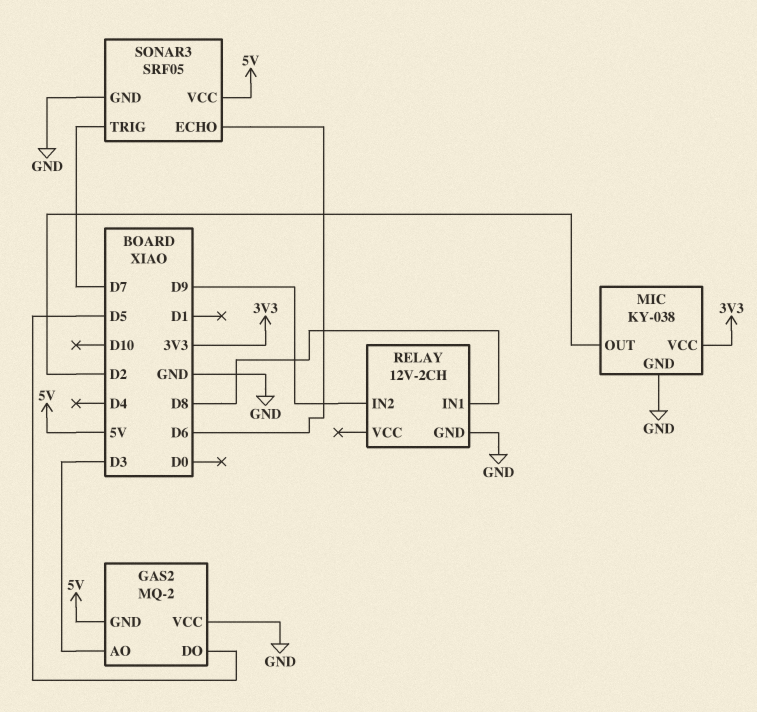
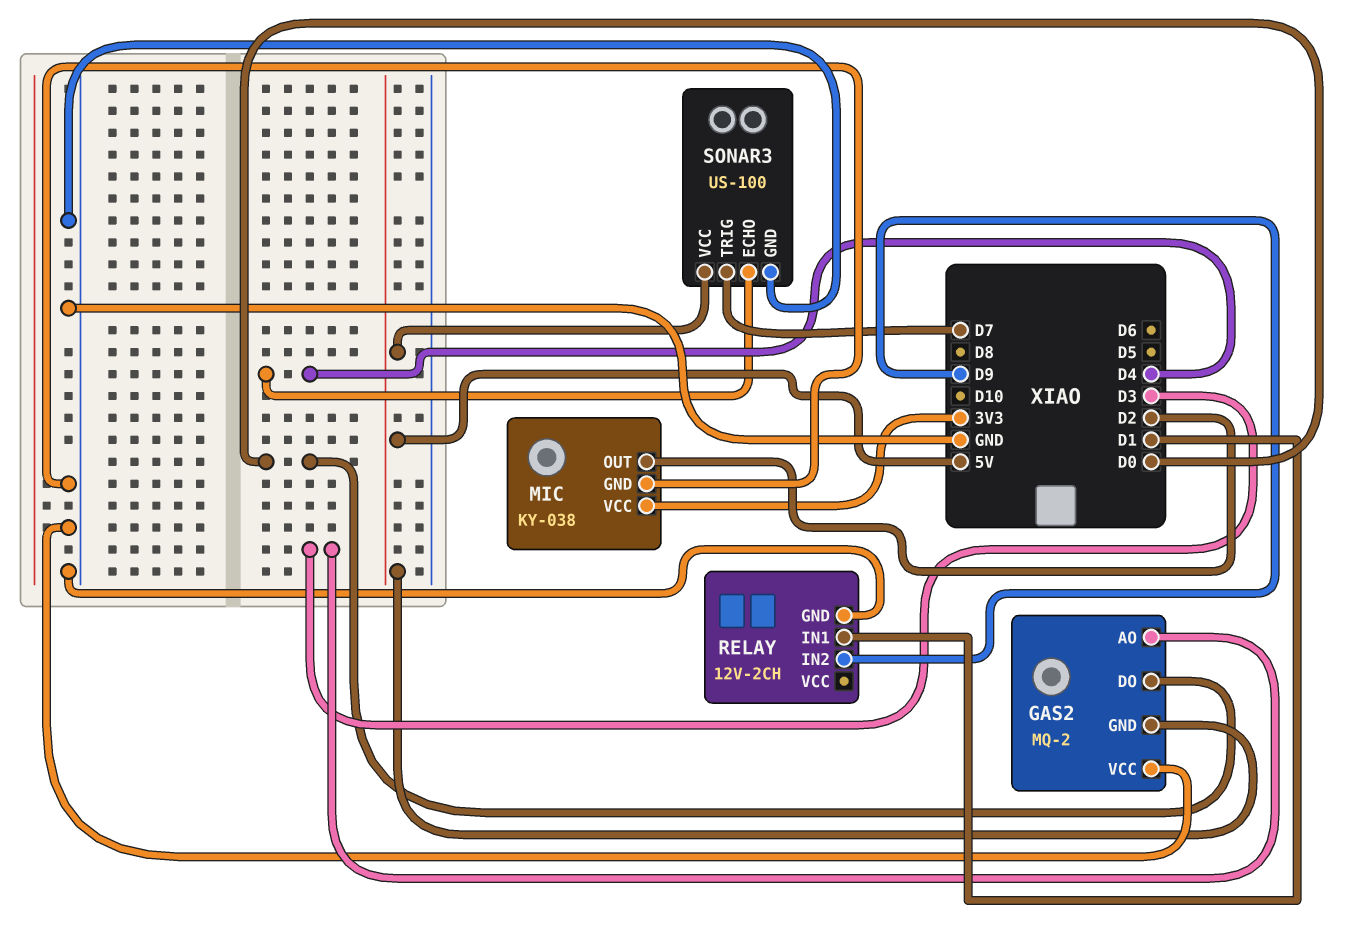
GAS2 pin DO: D5 -> D0
RELAY pin IN1: D8 -> D1
SONAR3: SRF05 -> US-100
SONAR3 pin ECHO: D6 -> D4

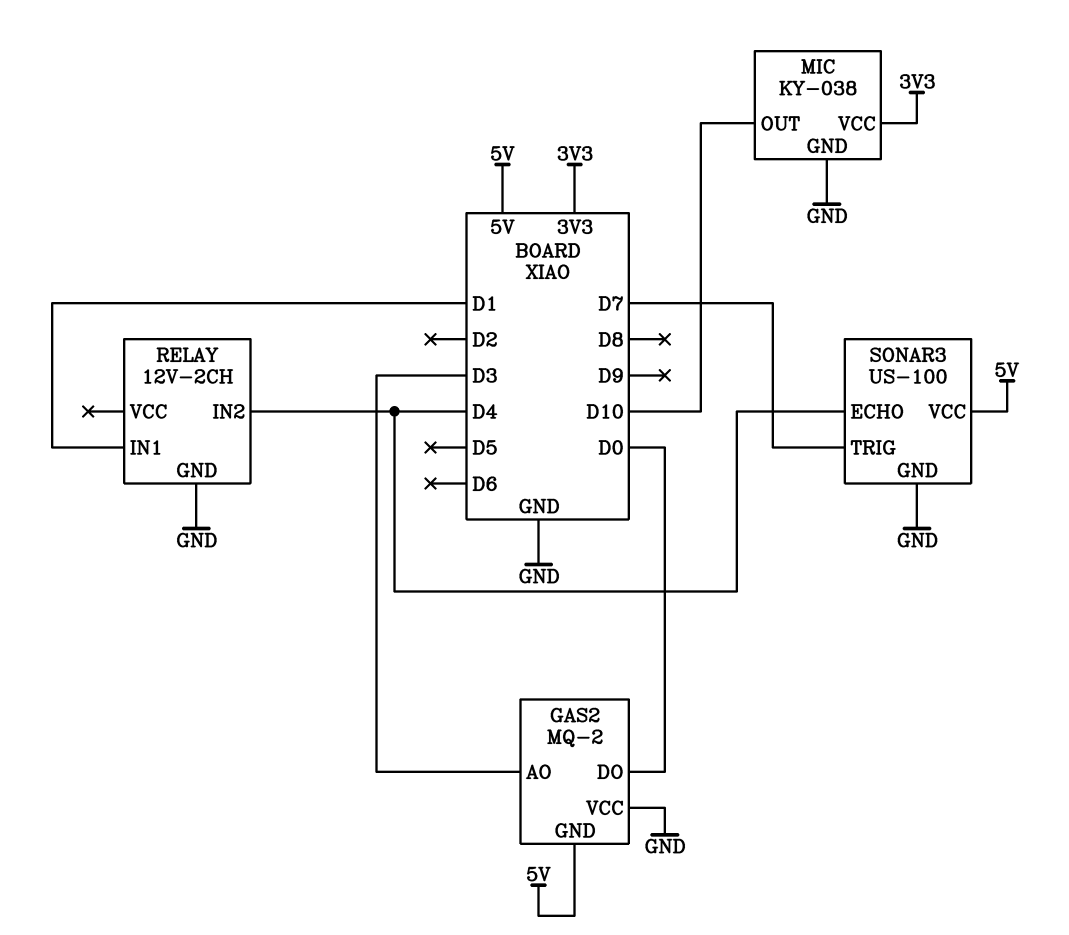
MIC pin OUT: D2 -> D10
RELAY pin IN2: D9 -> D4

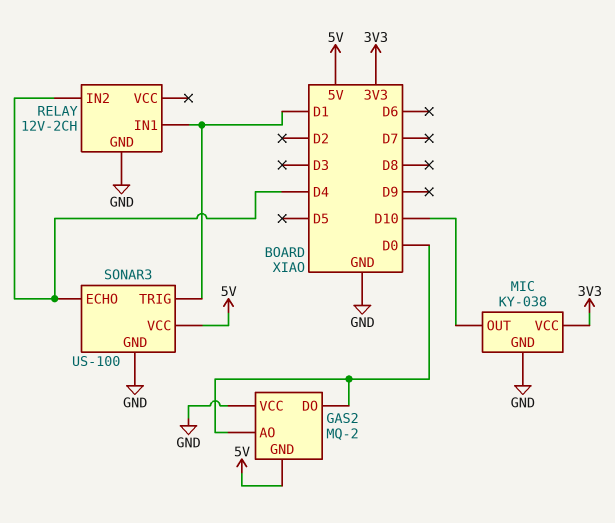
GAS2 pin AO: D3 -> D0
SONAR3 pin TRIG: D7 -> D1

